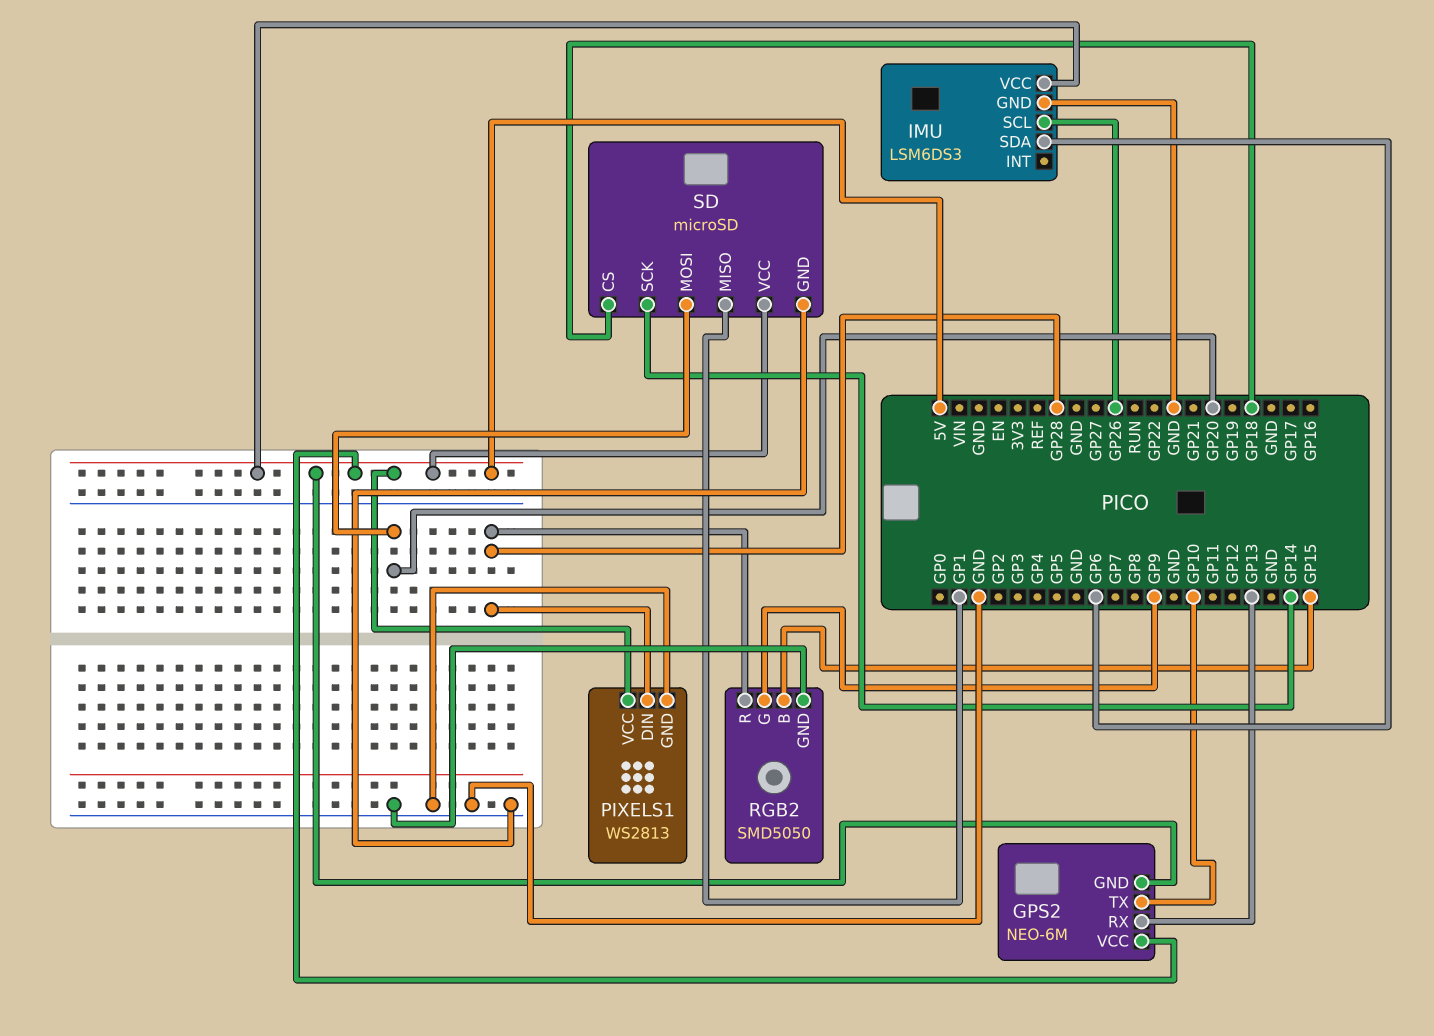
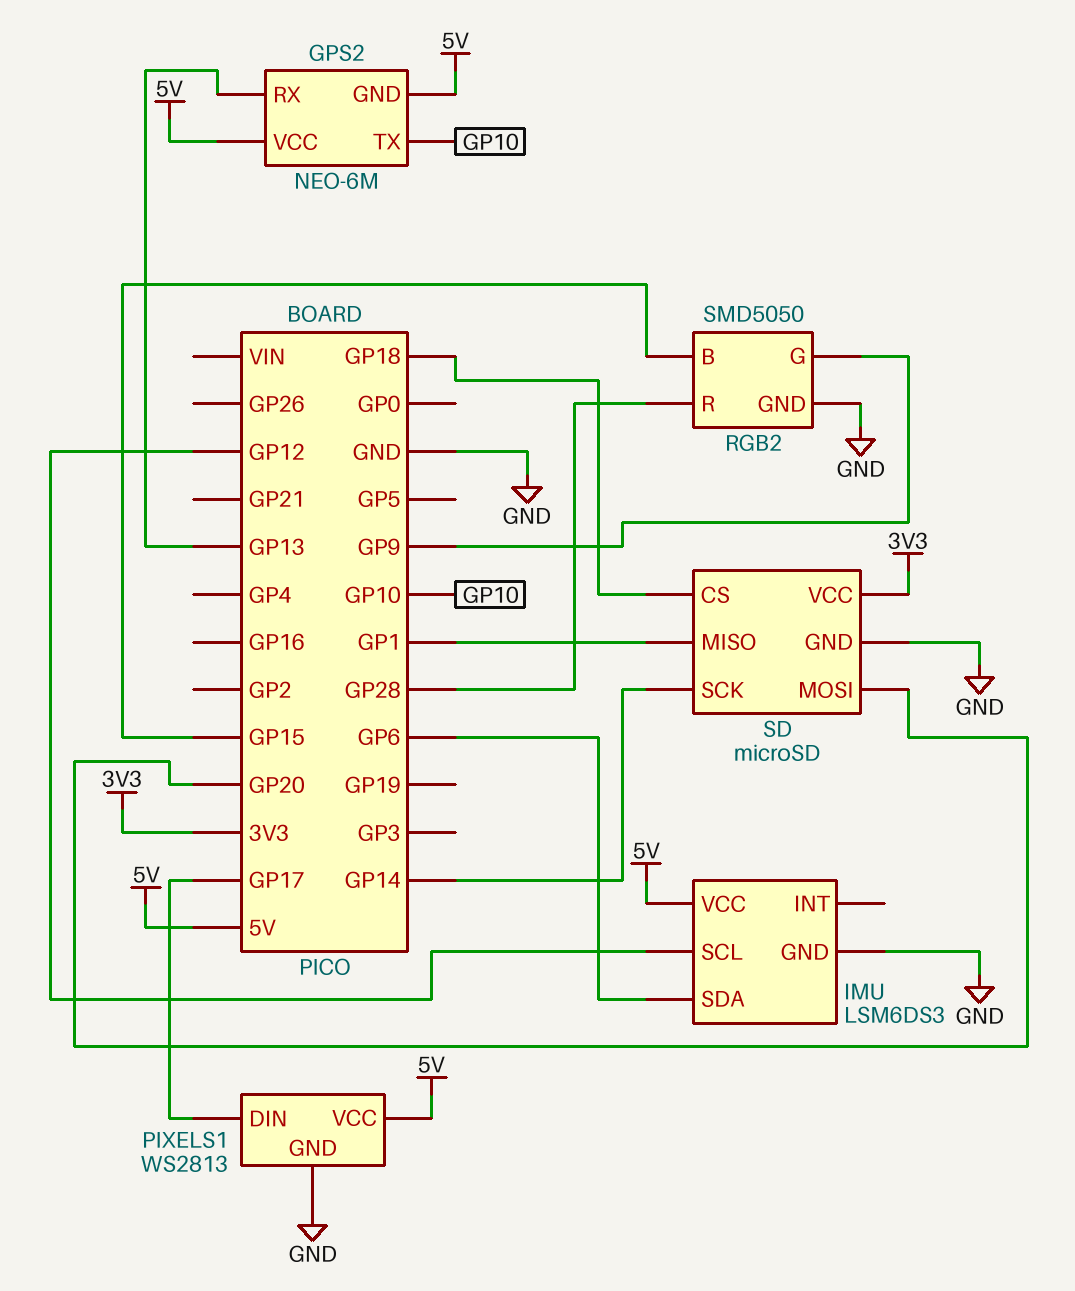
IMU pin SCL: GP26 -> GP12
PIXELS1 pin DIN: GP28 -> GP17
SD pin VCC: 5V -> 3V3

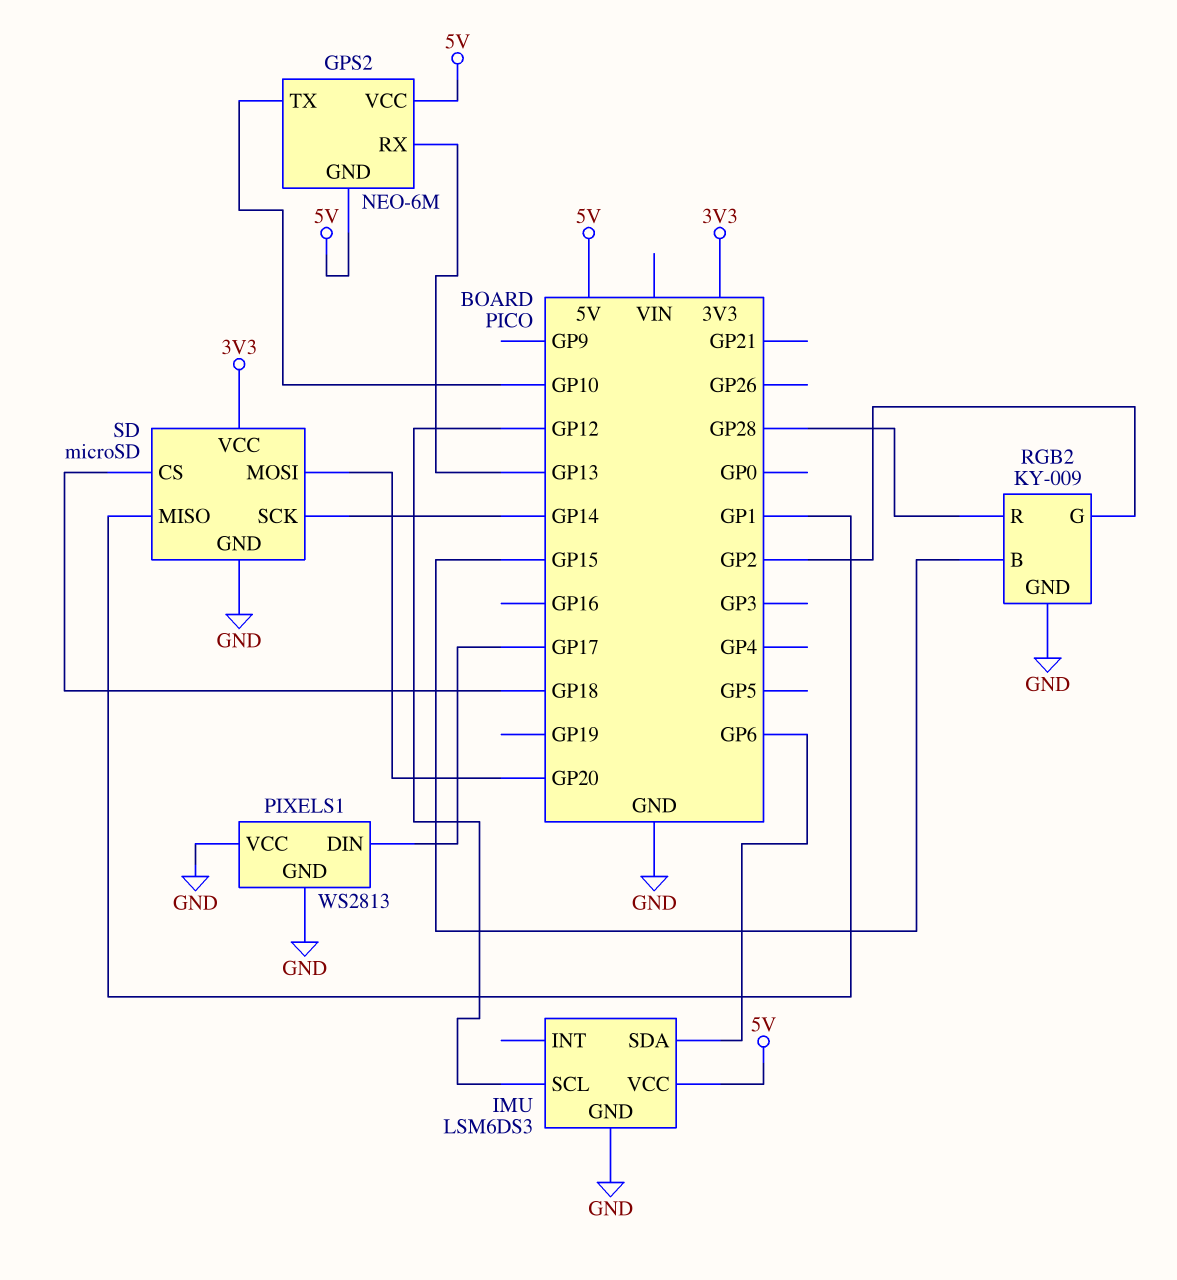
PIXELS1 pin VCC: 5V -> GND
RGB2: SMD5050 -> KY-009
RGB2 pin G: GP9 -> GP2

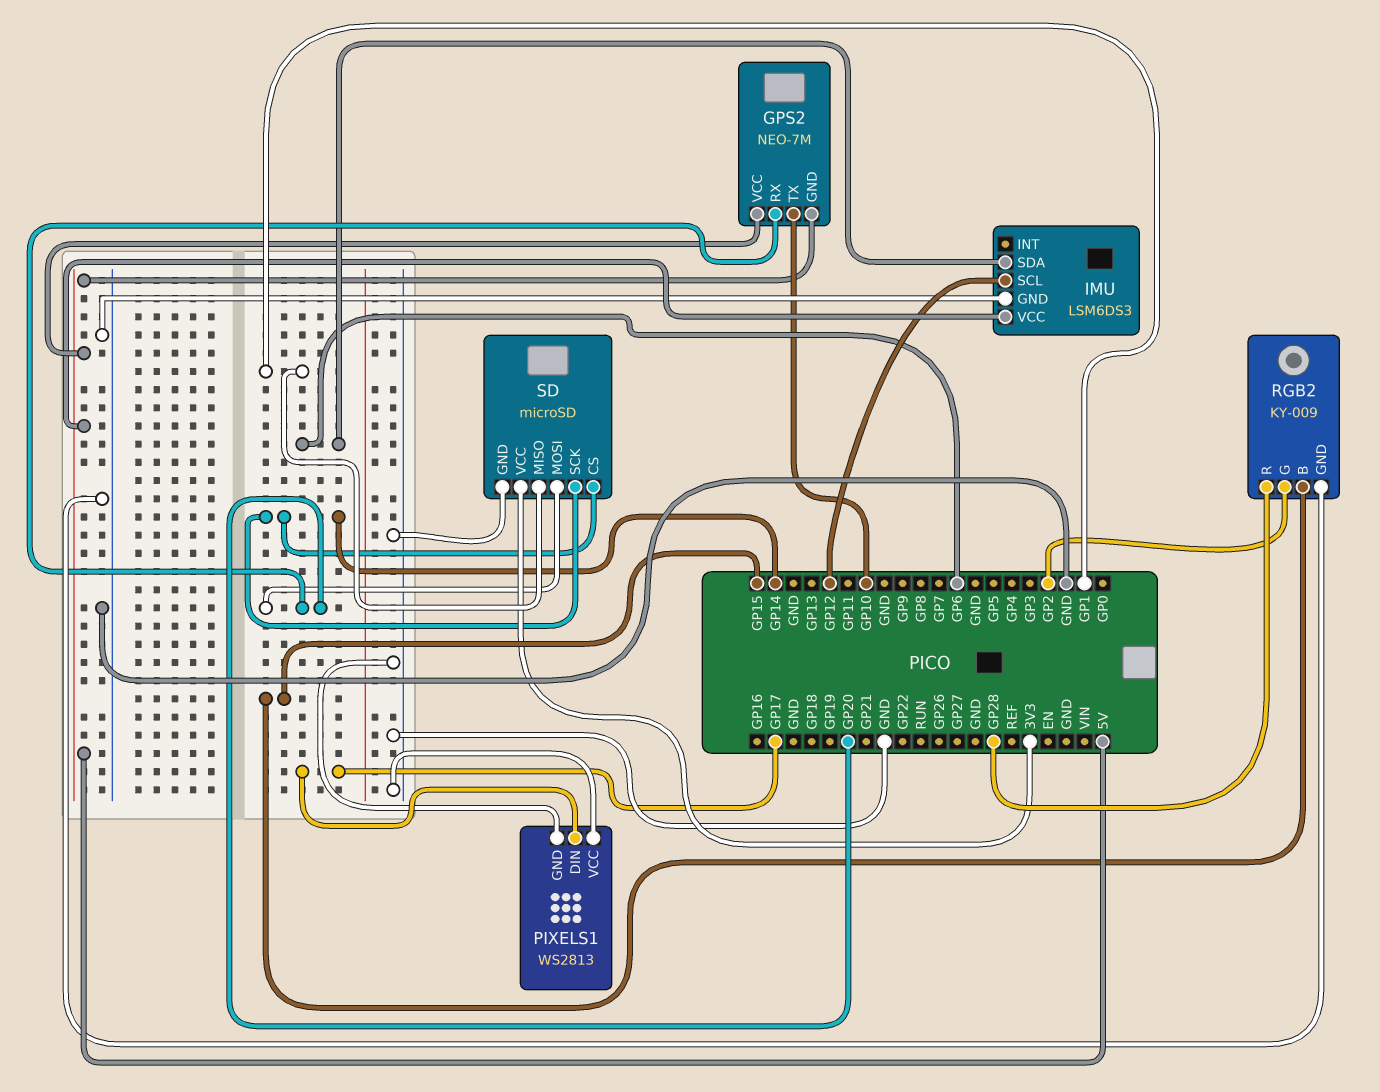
GPS2: NEO-6M -> NEO-7M
GPS2 pin RX: GP13 -> GP20
SD pin CS: GP18 -> GP14

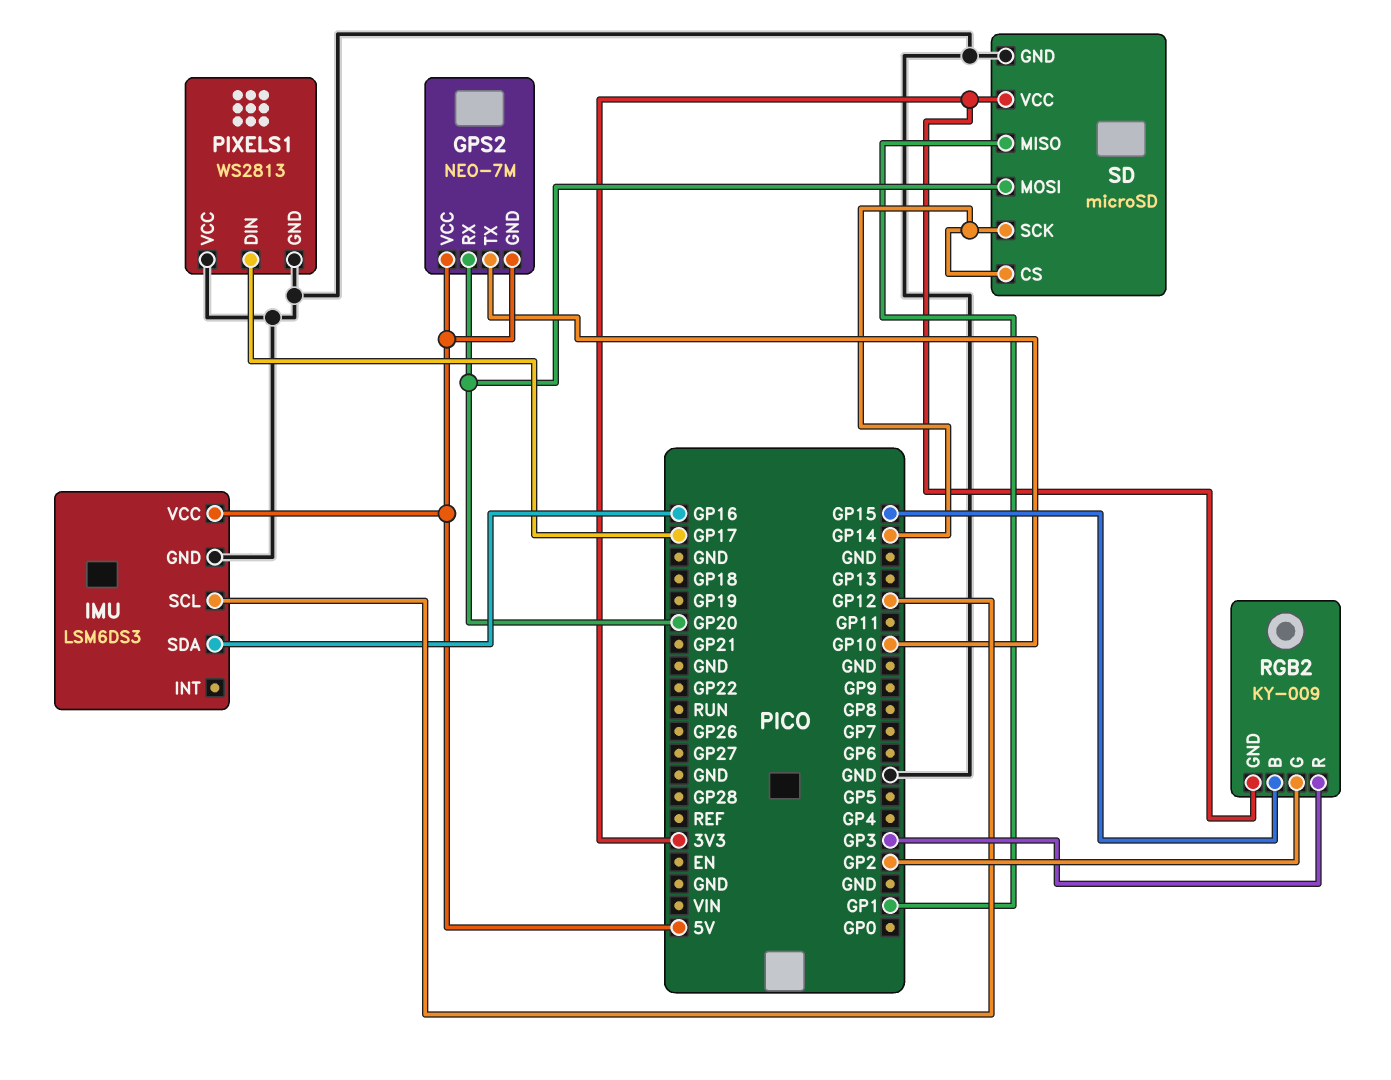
IMU pin SDA: GP6 -> GP16
RGB2 pin GND: GND -> 3V3
RGB2 pin R: GP28 -> GP3

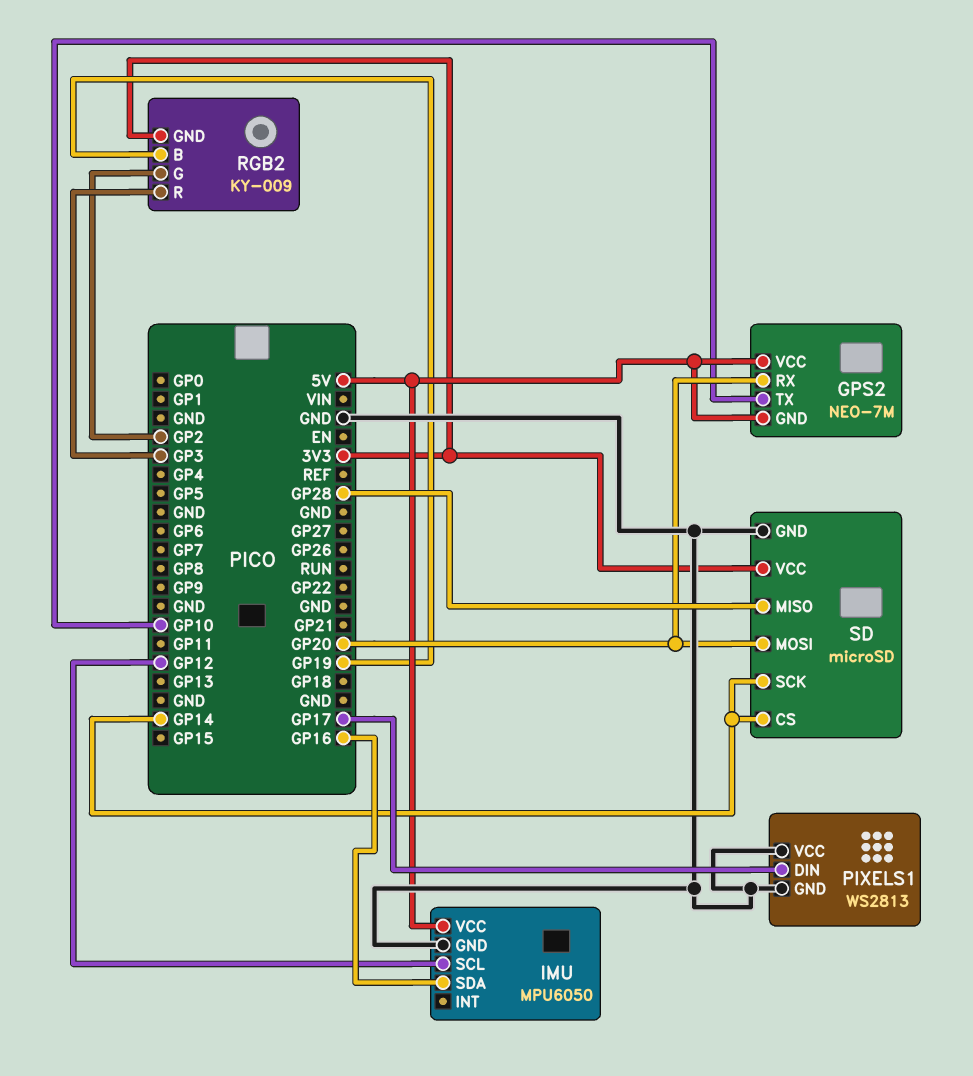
IMU: LSM6DS3 -> MPU6050
RGB2 pin B: GP15 -> GP19
SD pin MISO: GP1 -> GP28

